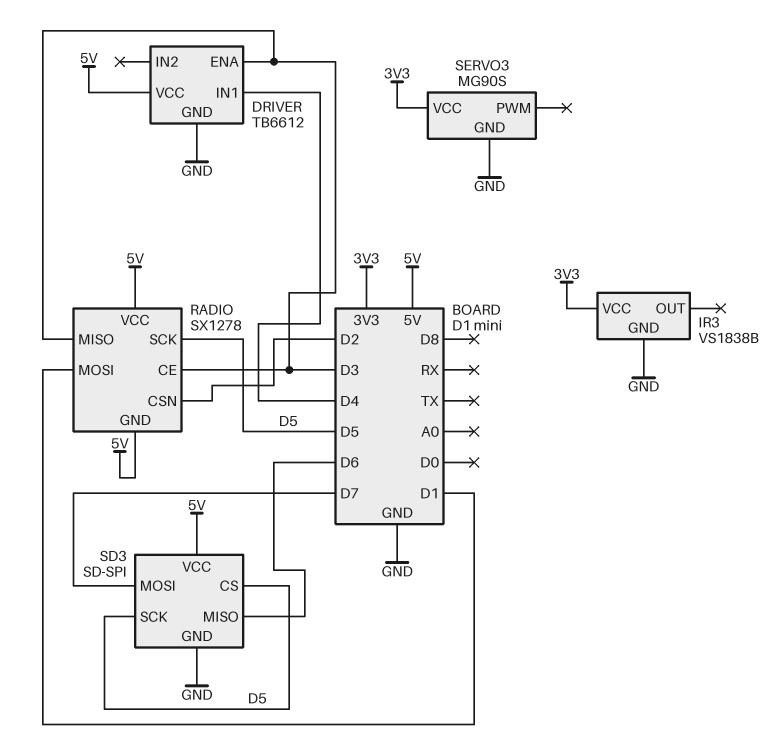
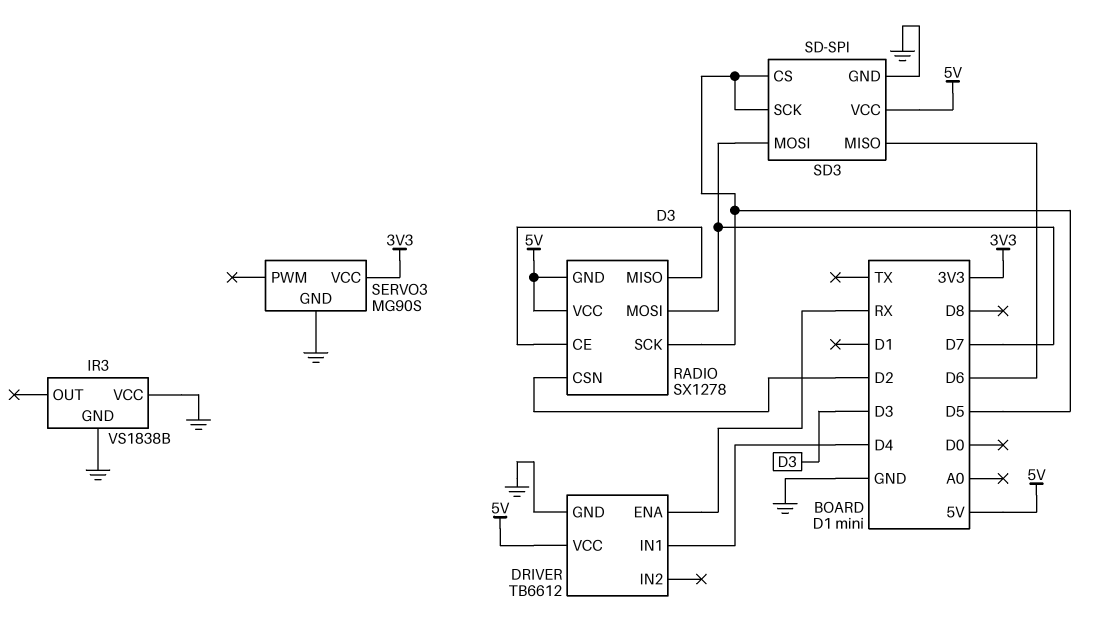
DRIVER pin ENA: D3 -> RX
IR3 pin VCC: 3V3 -> GND
RADIO pin MOSI: D1 -> D7

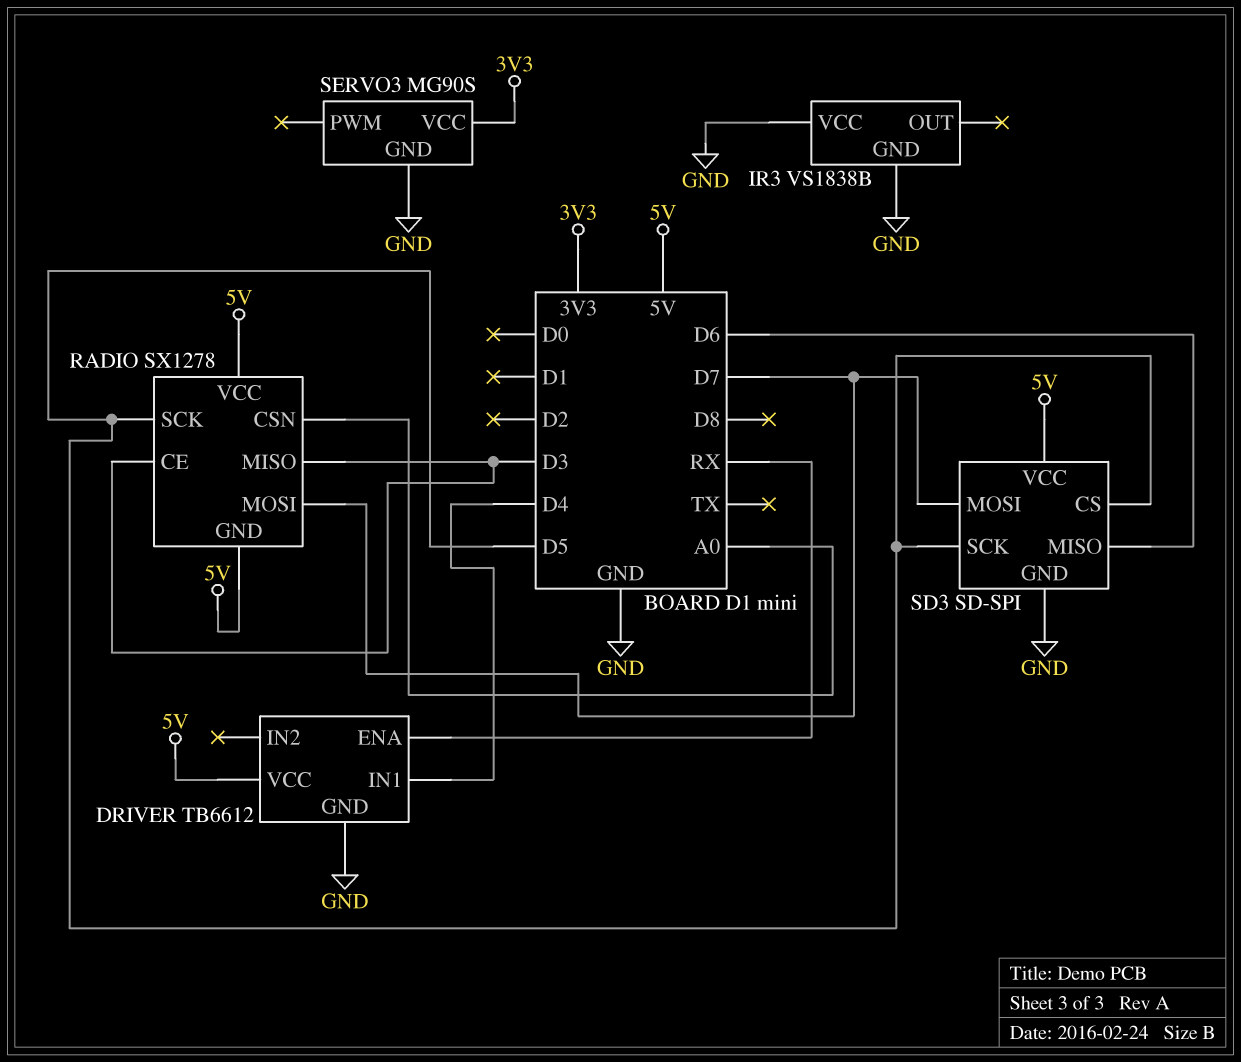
RADIO pin CSN: D2 -> A0

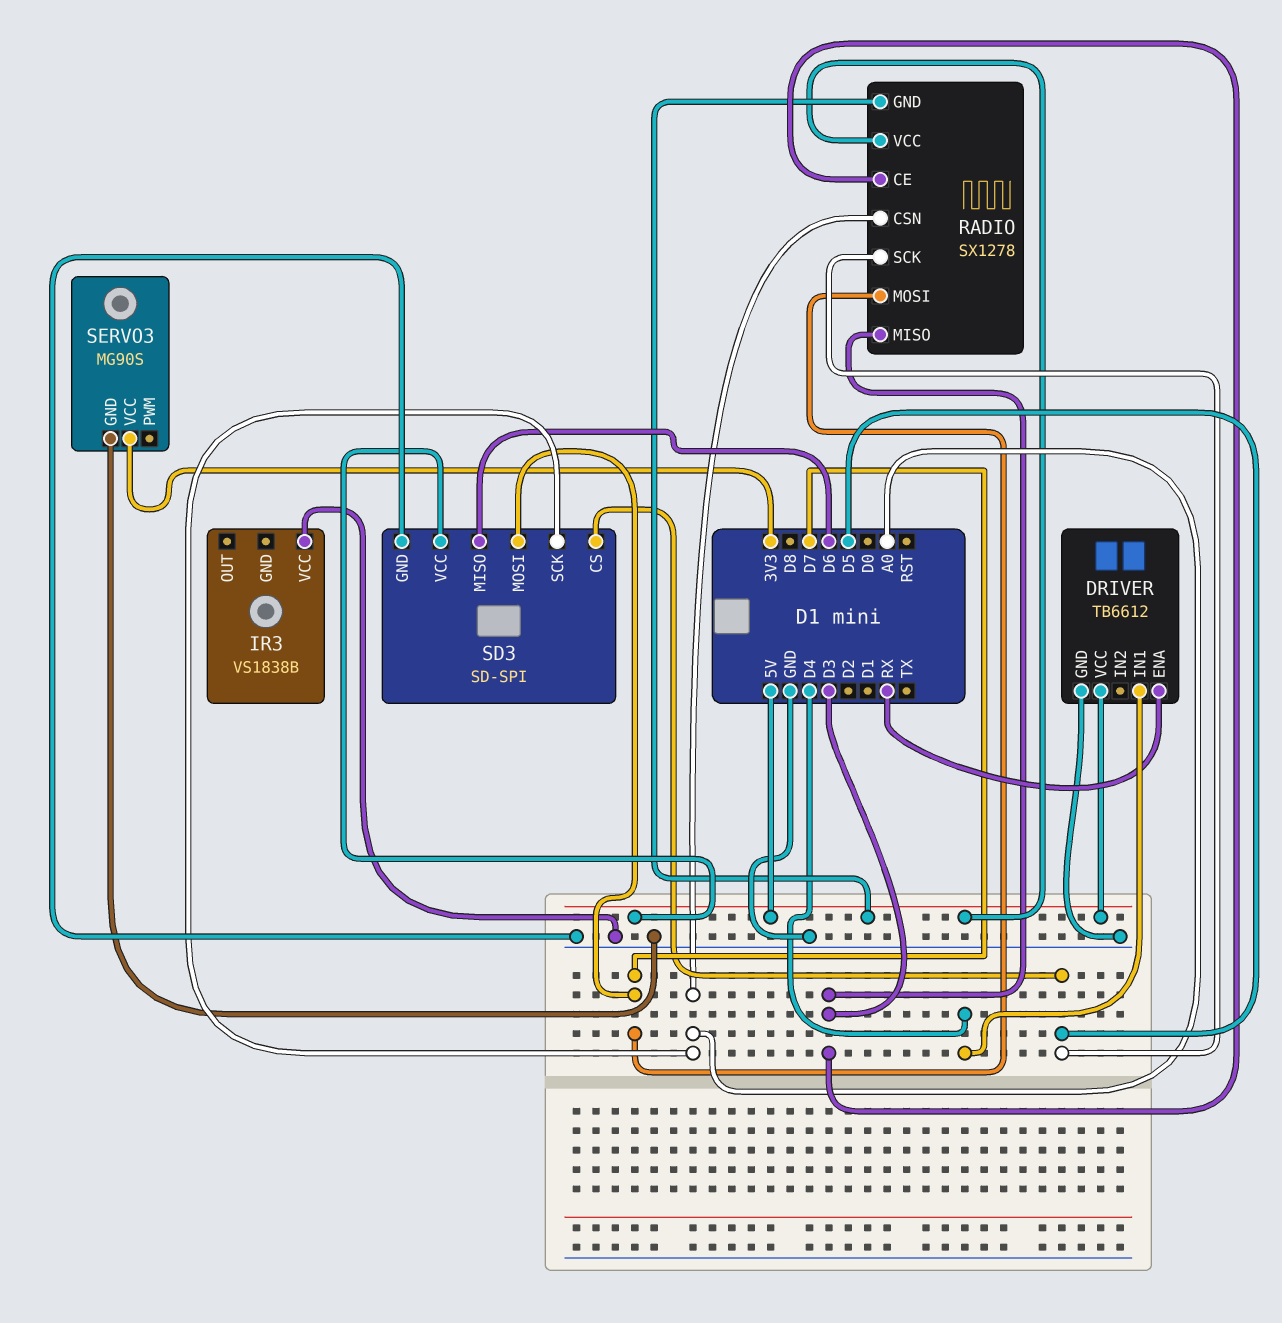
IR3 pin GND: GND -> none
SD3 pin SCK: D5 -> A0

